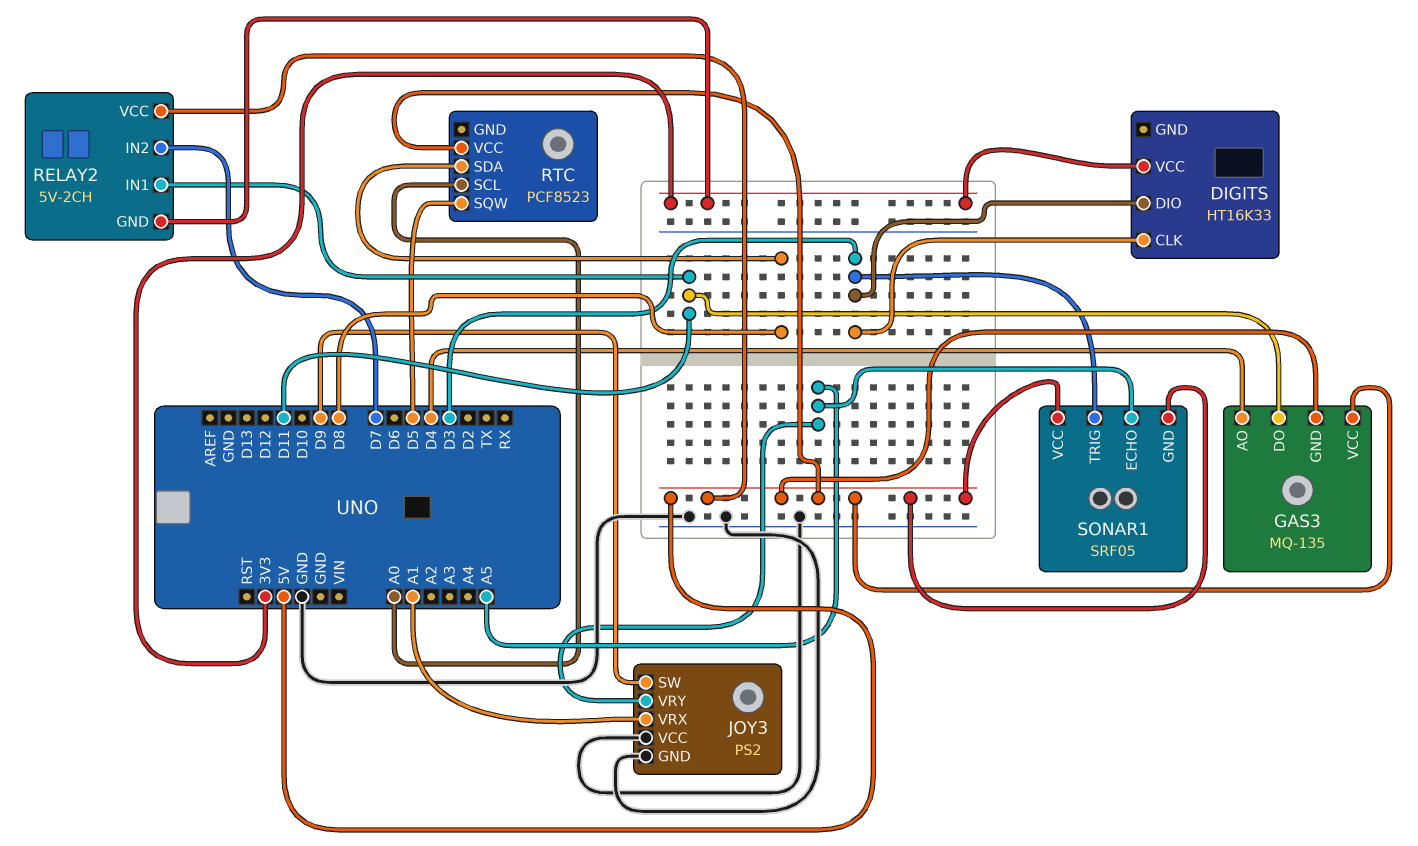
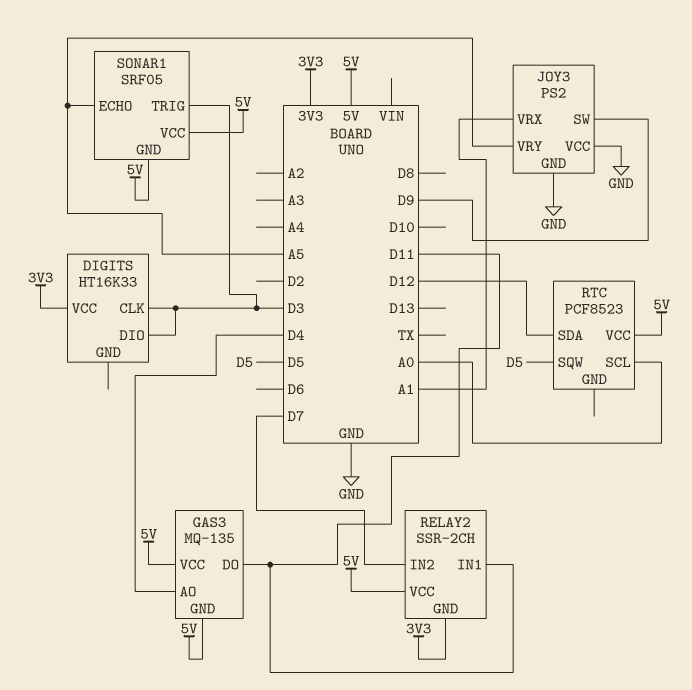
RELAY2: 5V-2CH -> SSR-2CH
RTC pin SDA: D8 -> D12

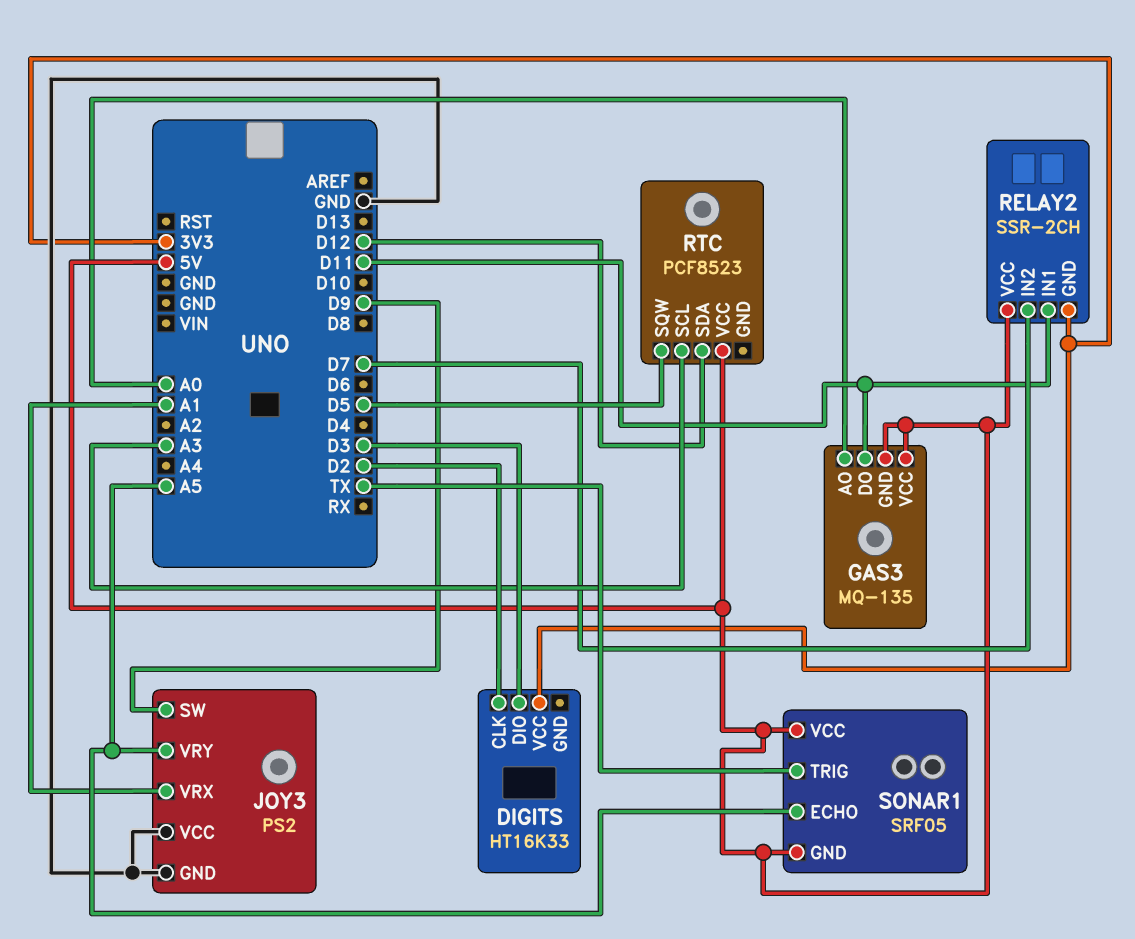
DIGITS pin CLK: D3 -> D2
GAS3 pin AO: D4 -> A0
RTC pin SCL: A0 -> A3
SONAR1 pin TRIG: D3 -> TX

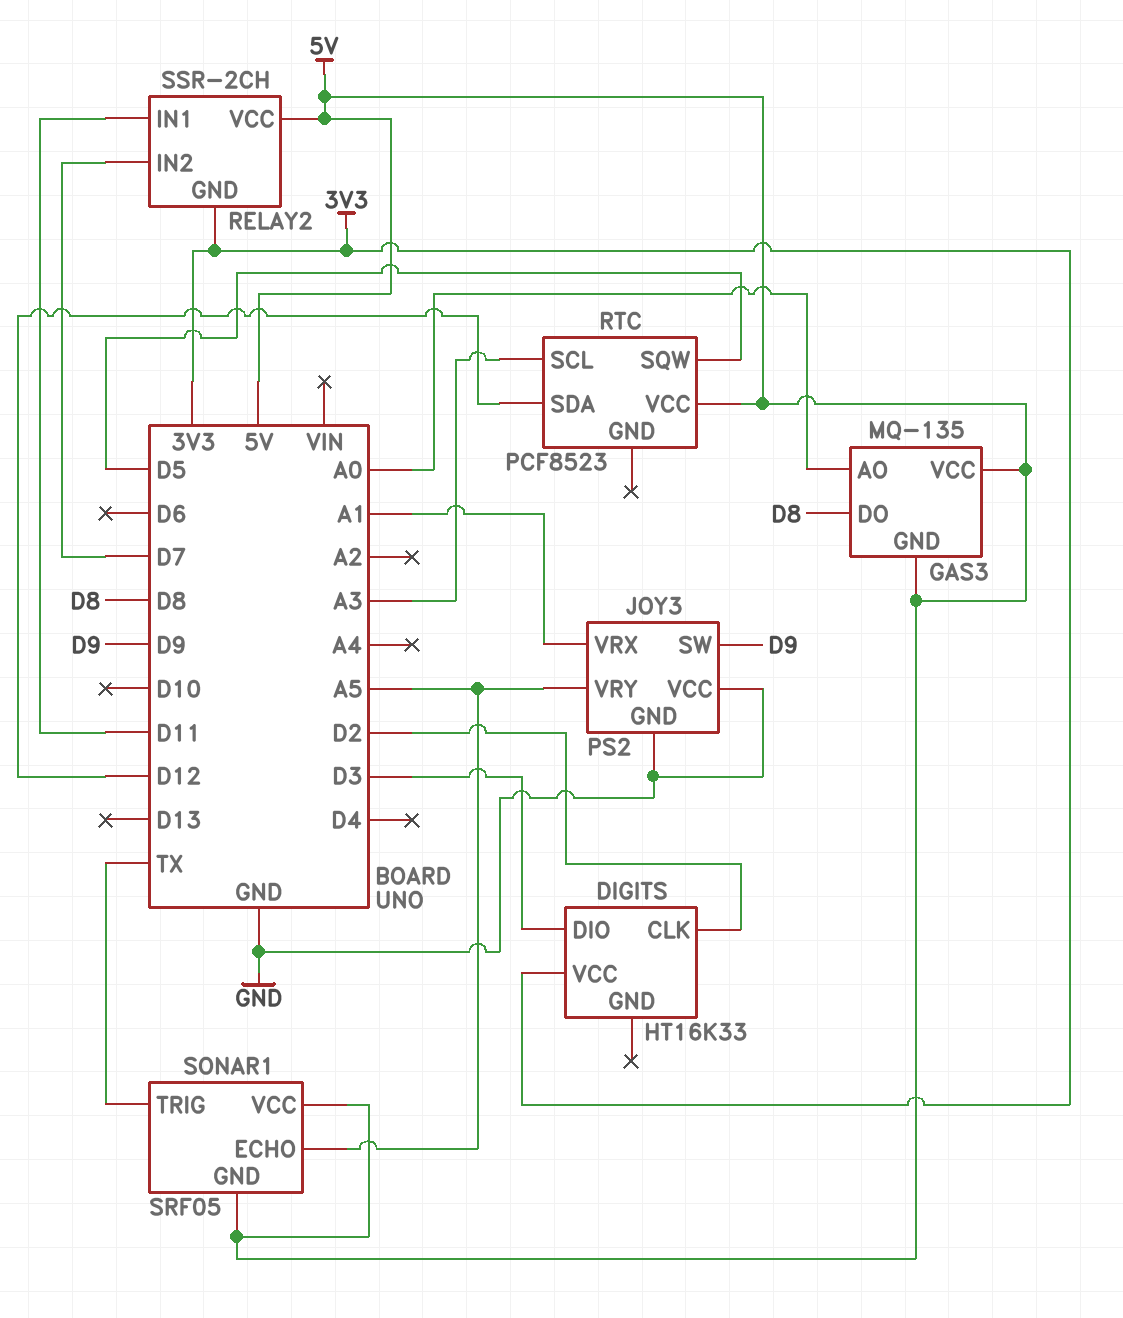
GAS3 pin DO: D11 -> D8

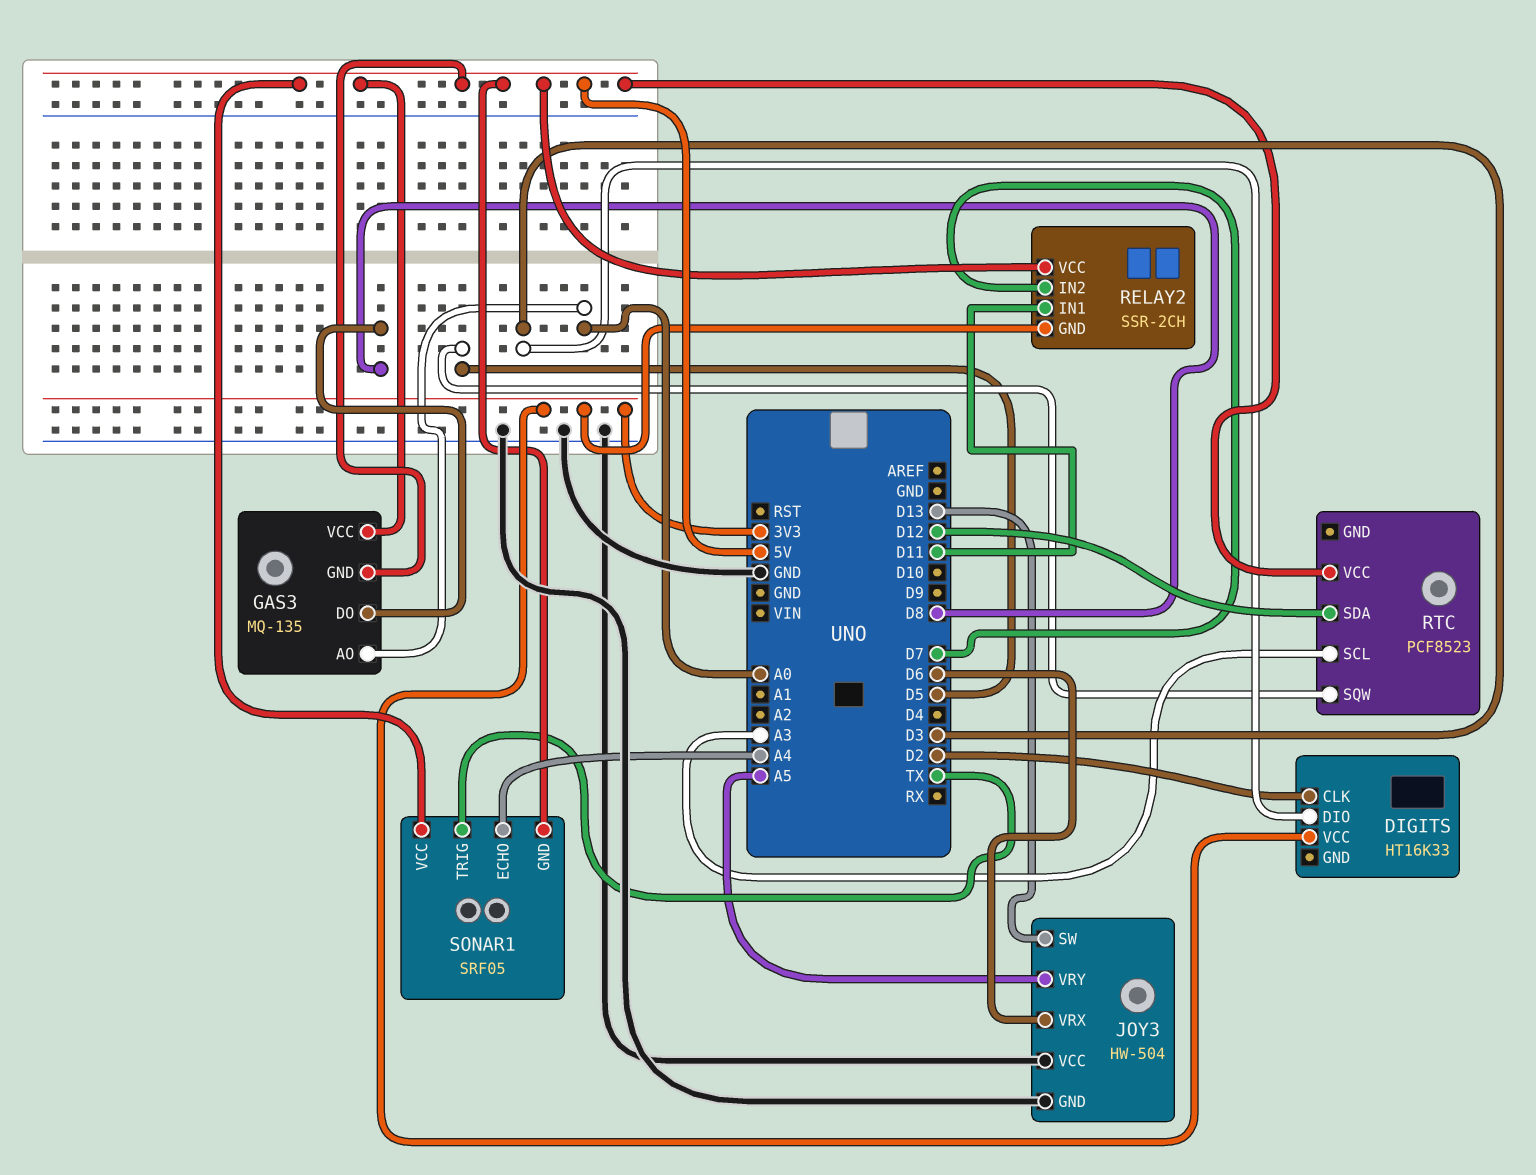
JOY3: PS2 -> HW-504
JOY3 pin SW: D9 -> D13
JOY3 pin VRX: A1 -> D6
SONAR1 pin ECHO: A5 -> A4

